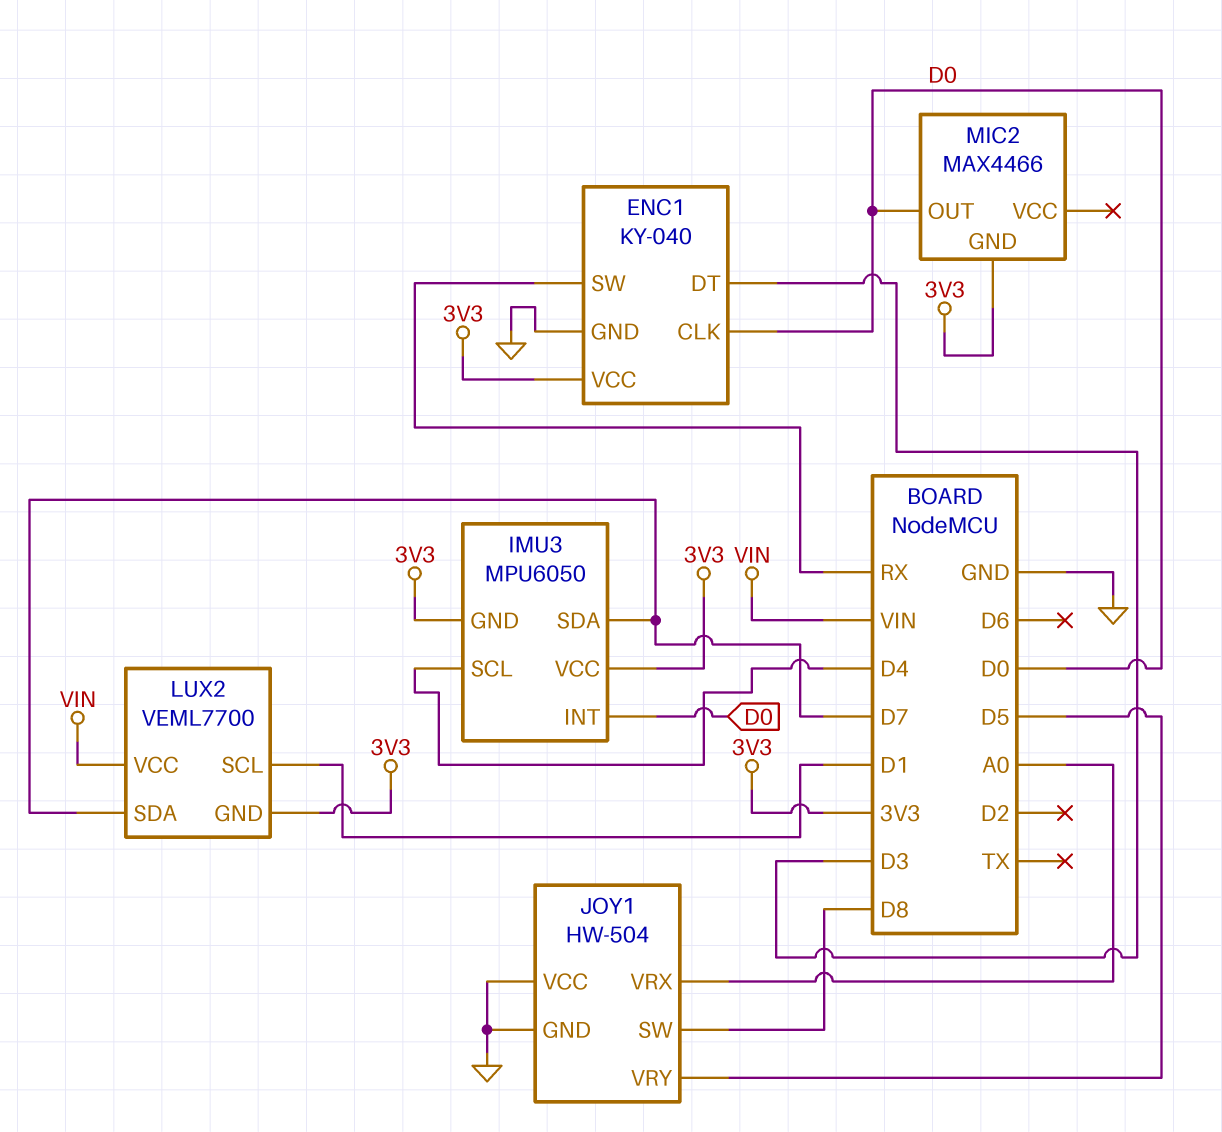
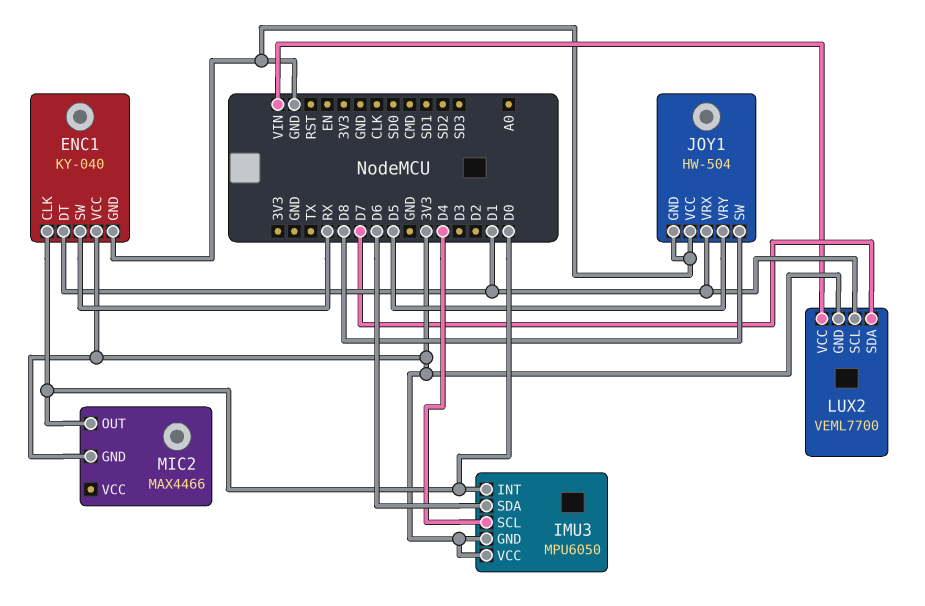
ENC1 pin DT: D3 -> D1
IMU3 pin SDA: D7 -> D6
JOY1 pin VRX: A0 -> D1

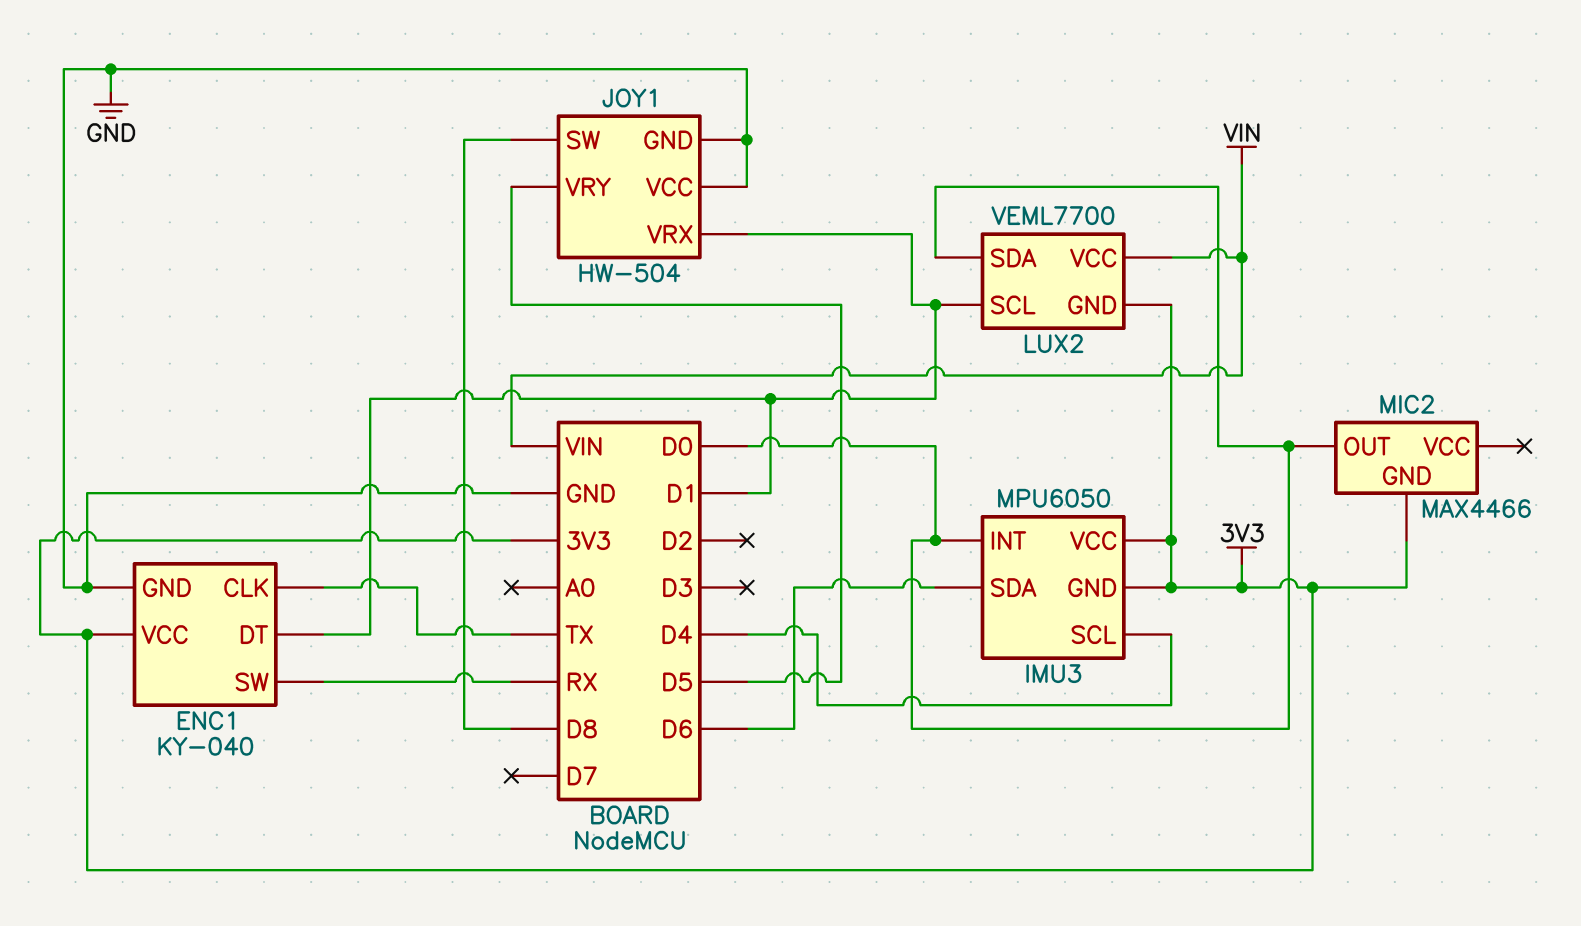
ENC1 pin CLK: D0 -> TX
LUX2 pin SDA: D7 -> D0

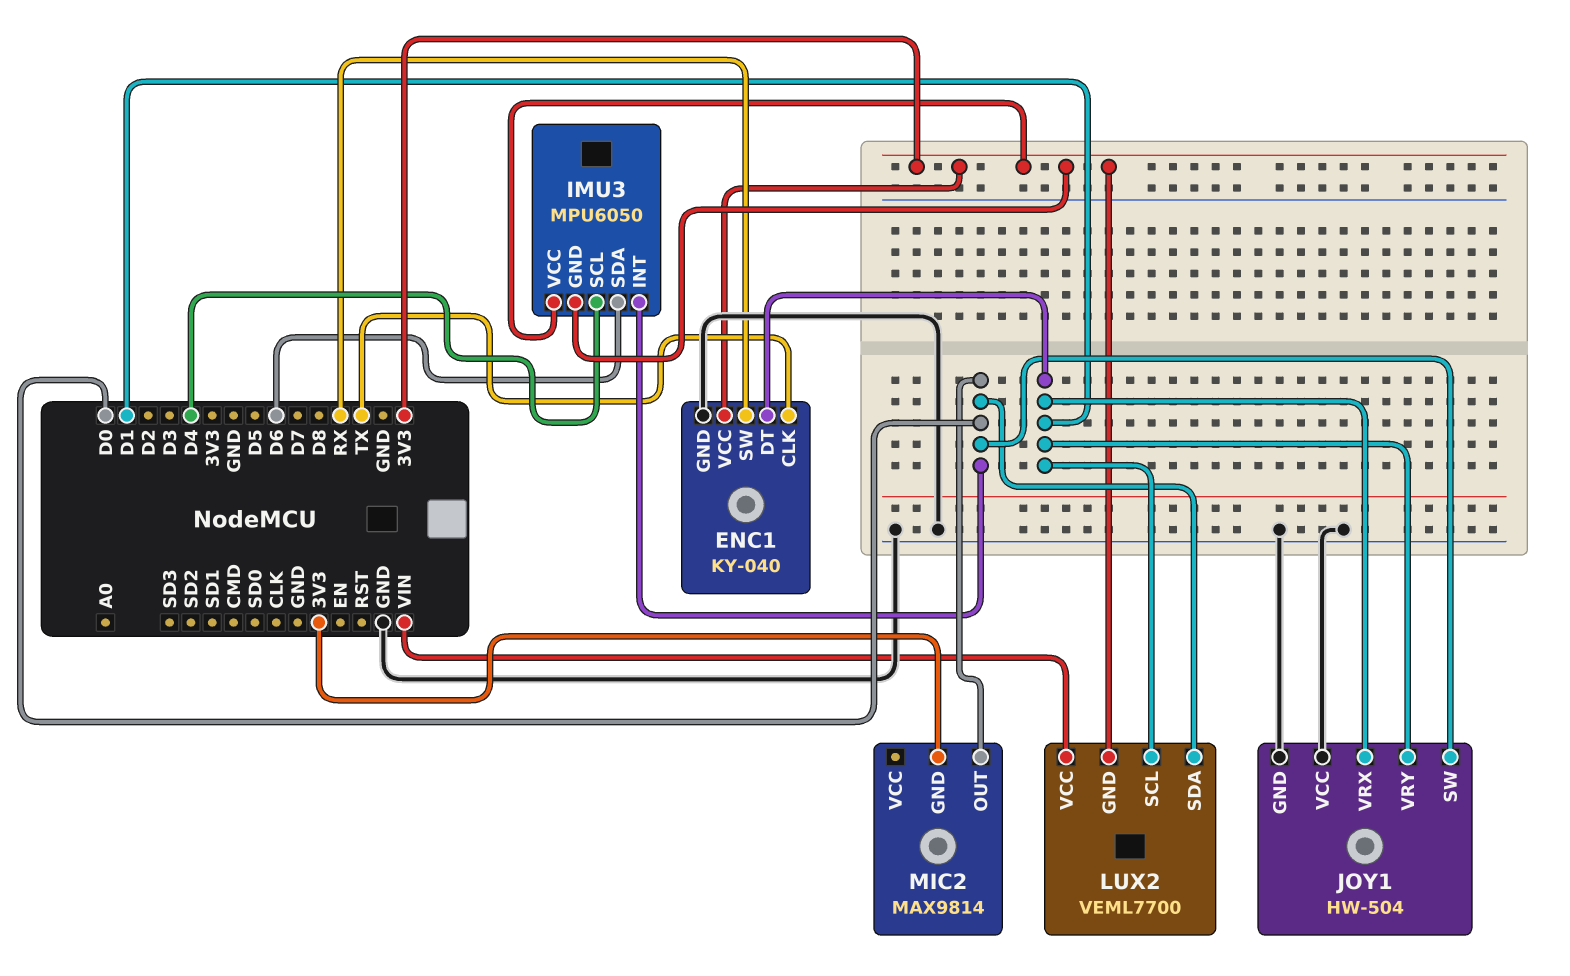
JOY1 pin SW: D8 -> D0
JOY1 pin VRY: D5 -> D1
MIC2: MAX4466 -> MAX9814

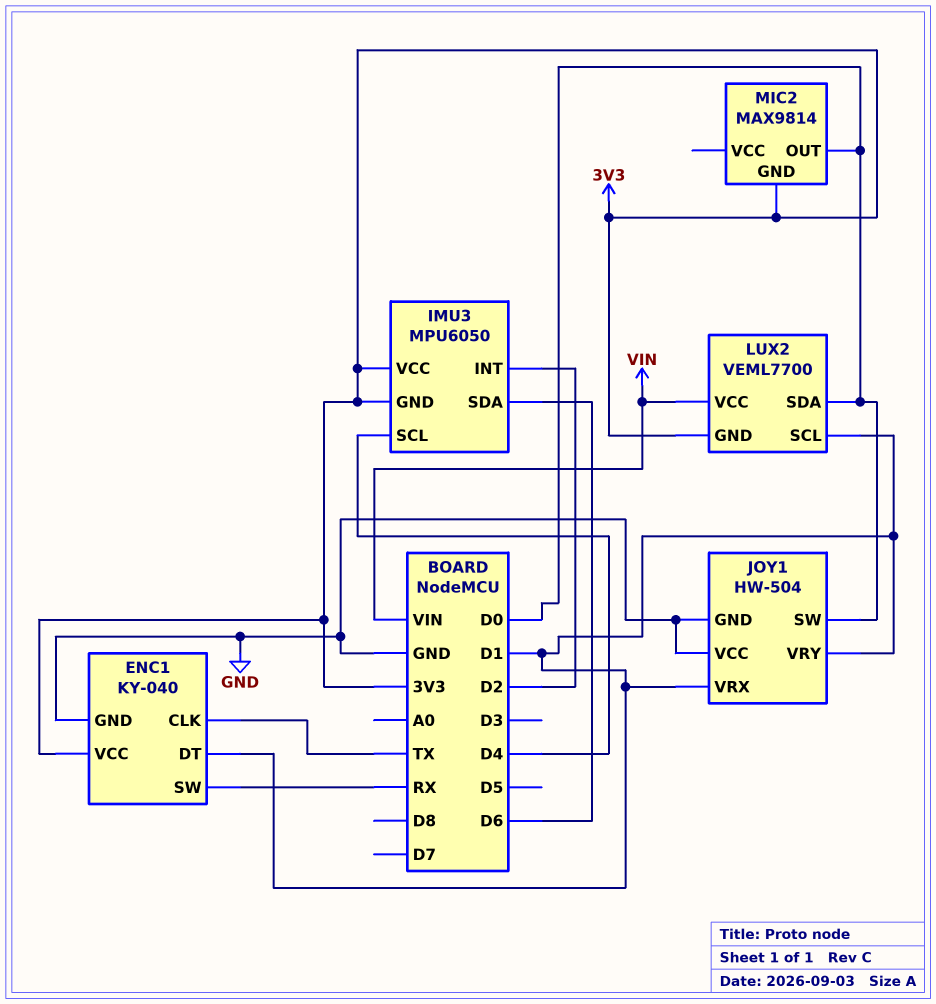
IMU3 pin INT: D0 -> D2

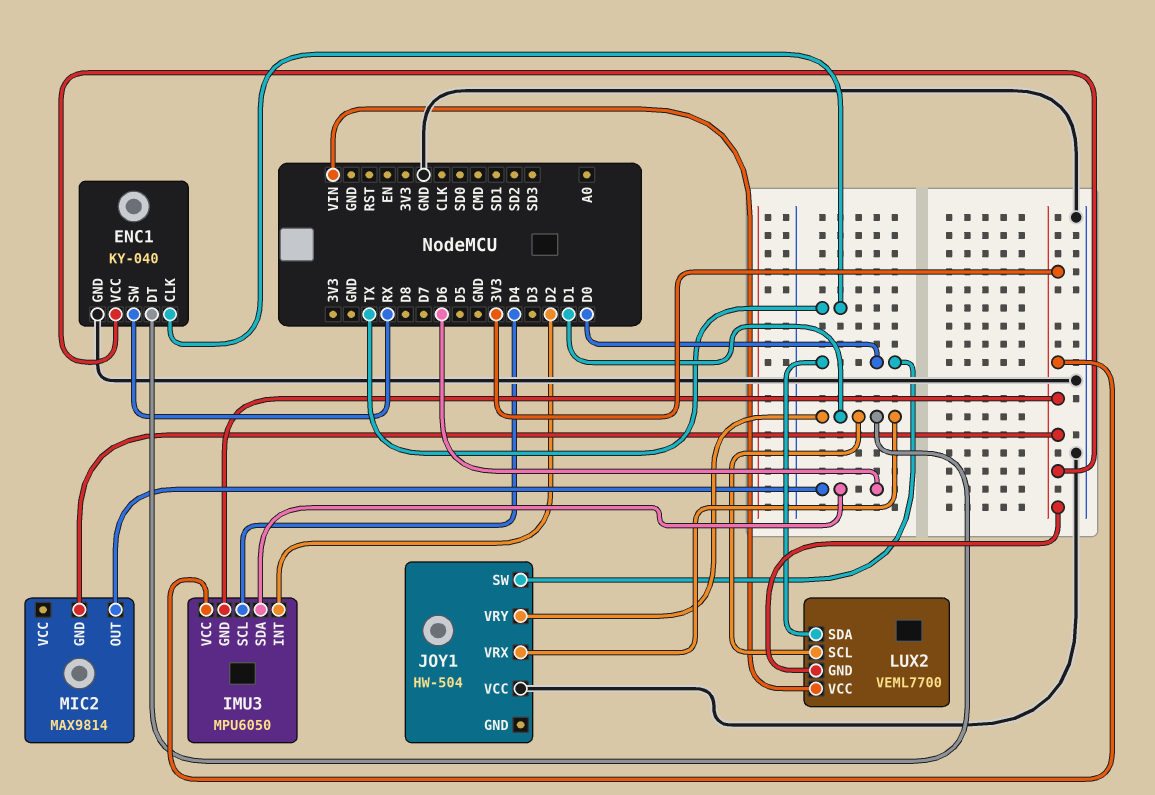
JOY1 pin GND: GND -> none
MIC2 pin OUT: D0 -> D6

